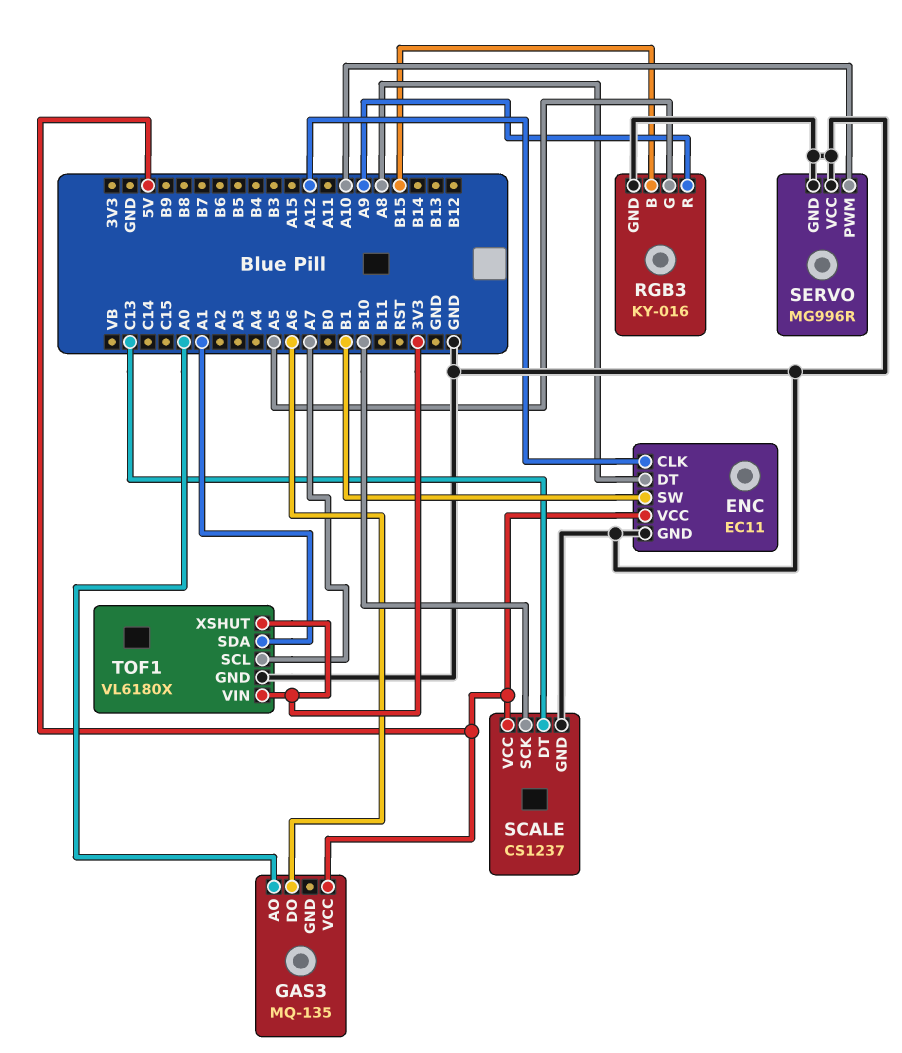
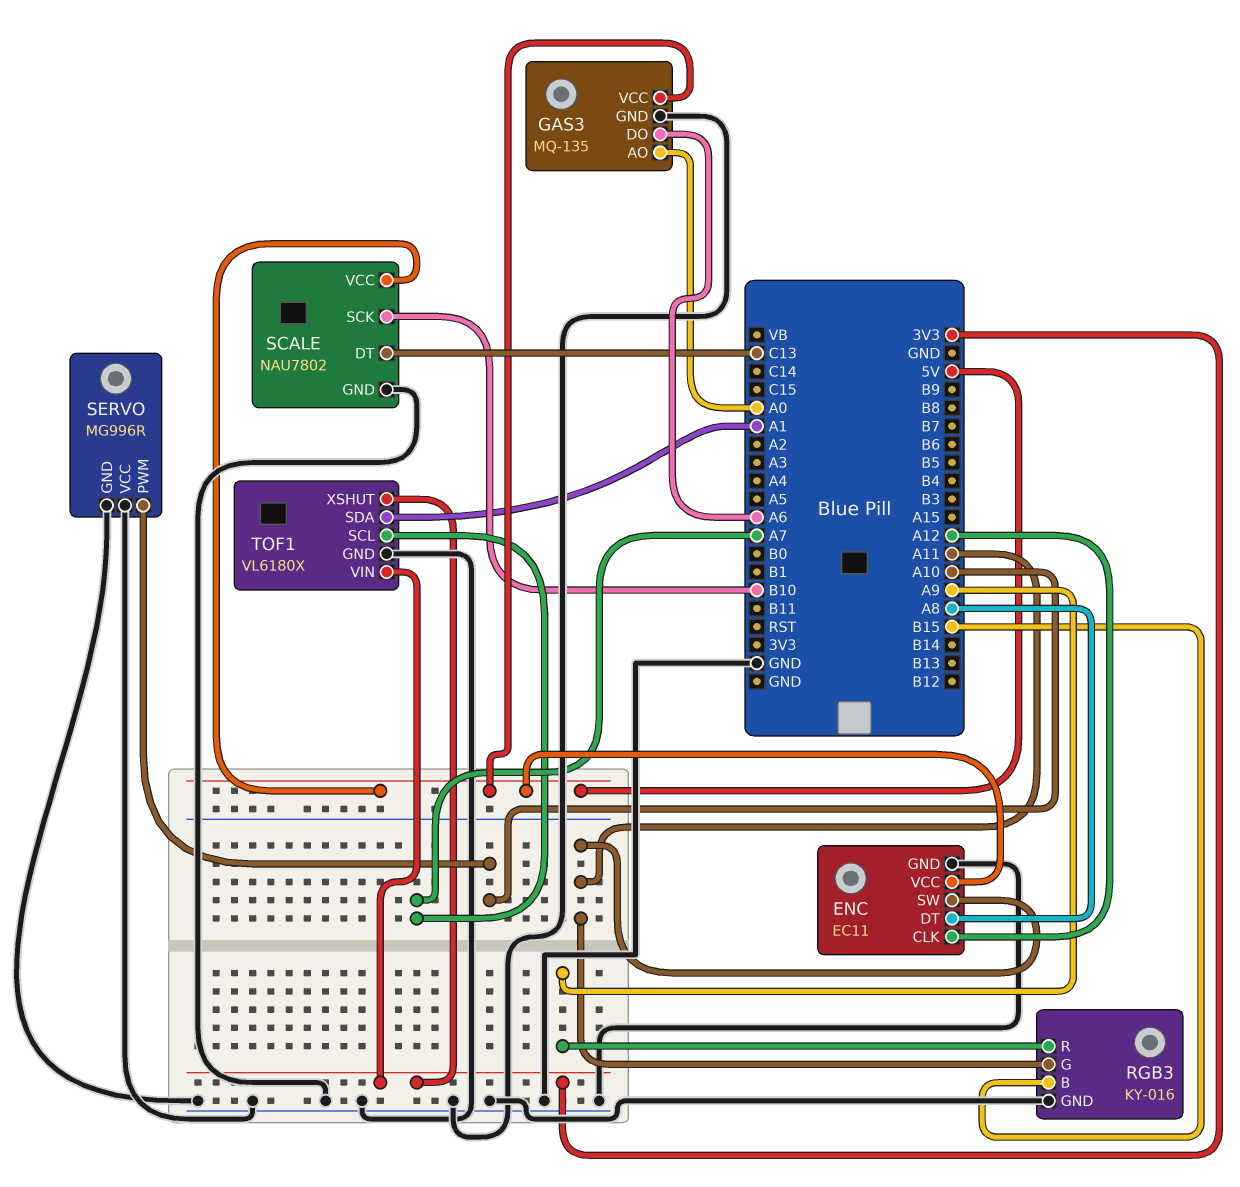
ENC pin SW: B1 -> A11
GAS3 pin GND: none -> GND
RGB3 pin G: A5 -> A11
SCALE: CS1237 -> NAU7802

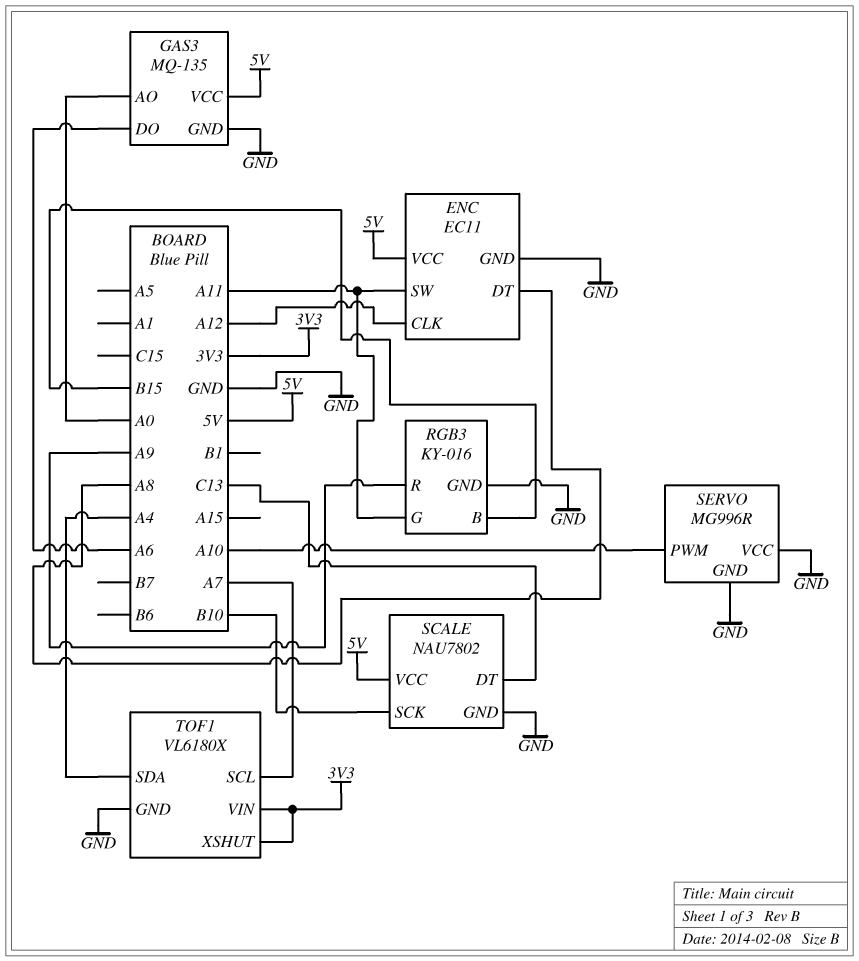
TOF1 pin SDA: A1 -> A4

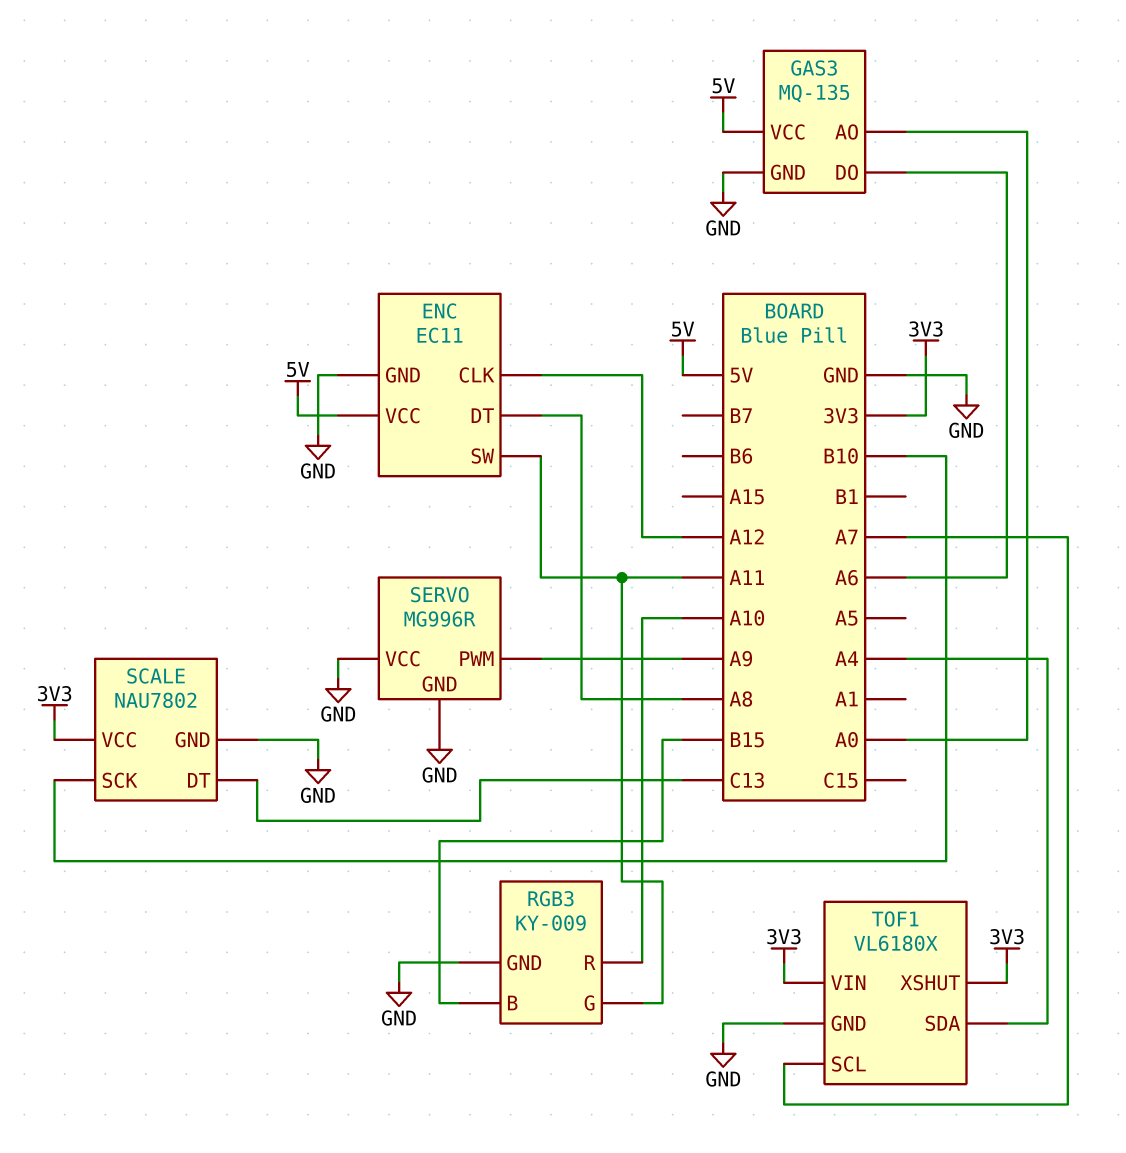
RGB3: KY-016 -> KY-009
RGB3 pin R: A9 -> A10
SCALE pin VCC: 5V -> 3V3
SERVO pin PWM: A10 -> A9

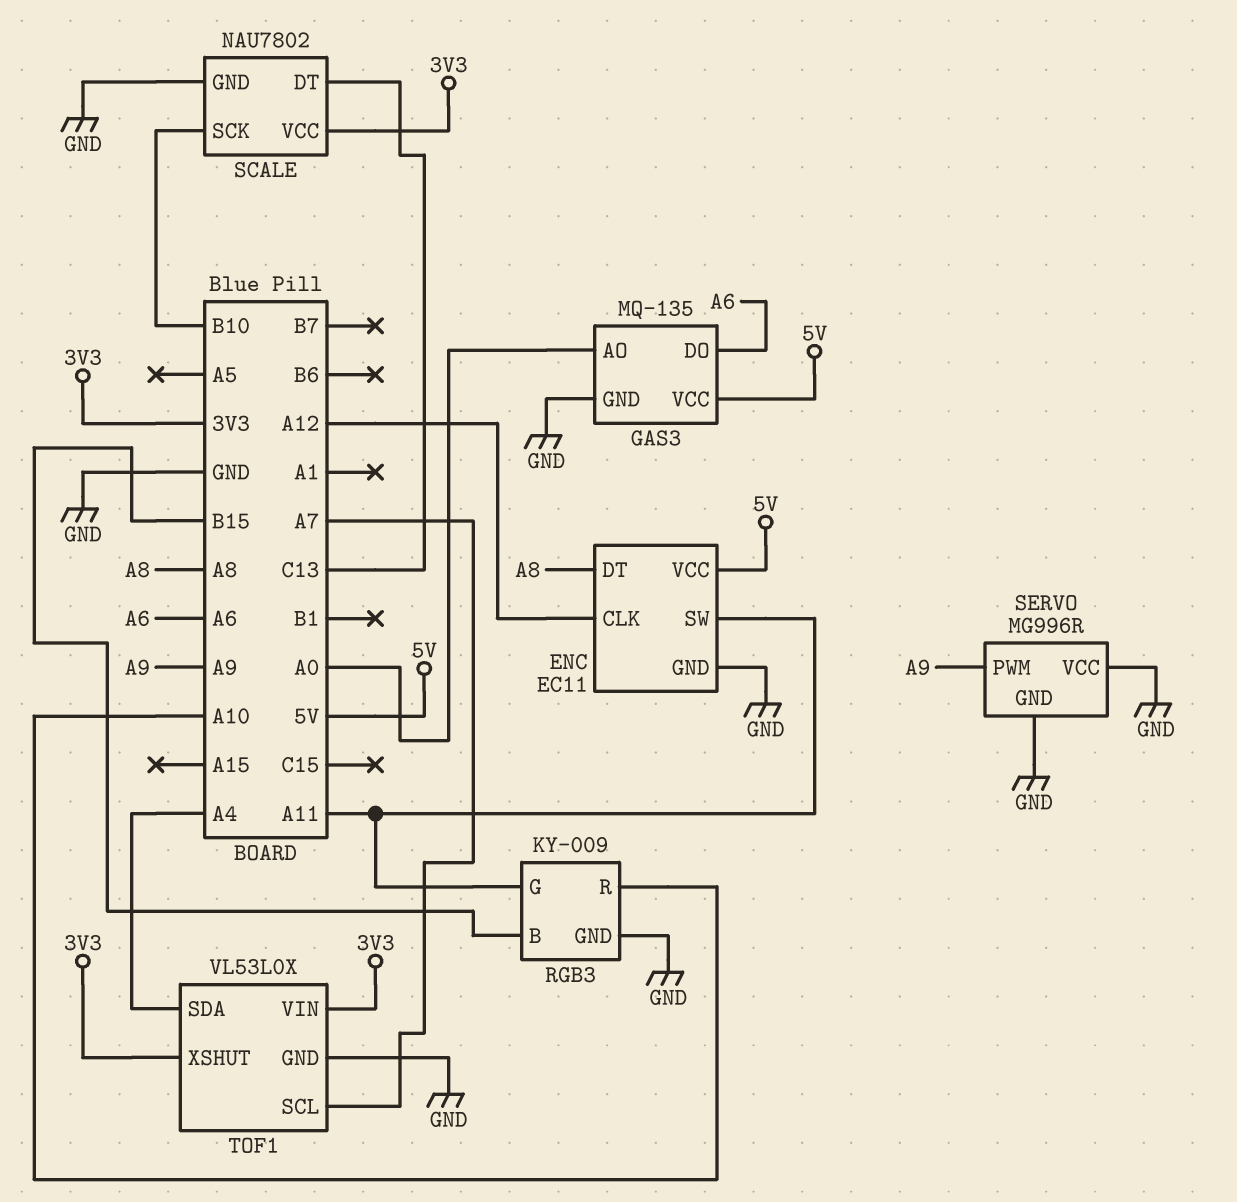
TOF1: VL6180X -> VL53L0X

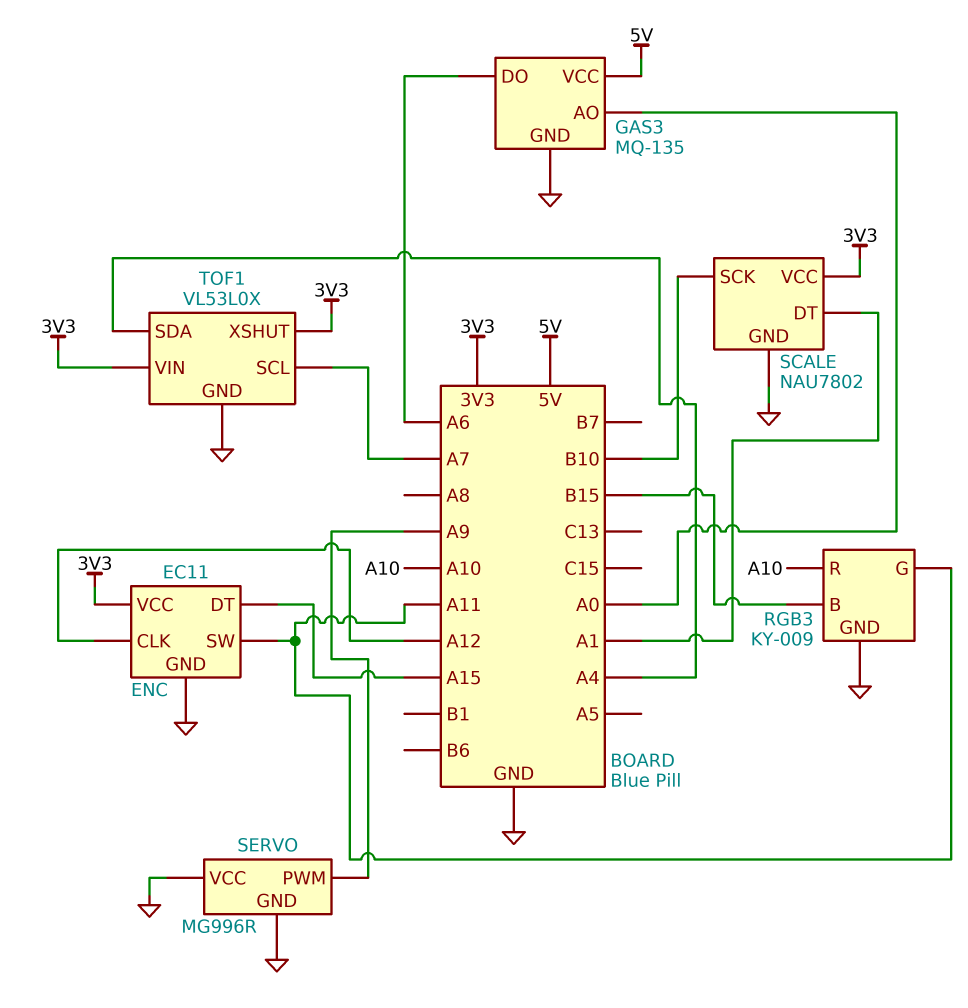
ENC pin DT: A8 -> A15
ENC pin VCC: 5V -> 3V3
SCALE pin DT: C13 -> A1

